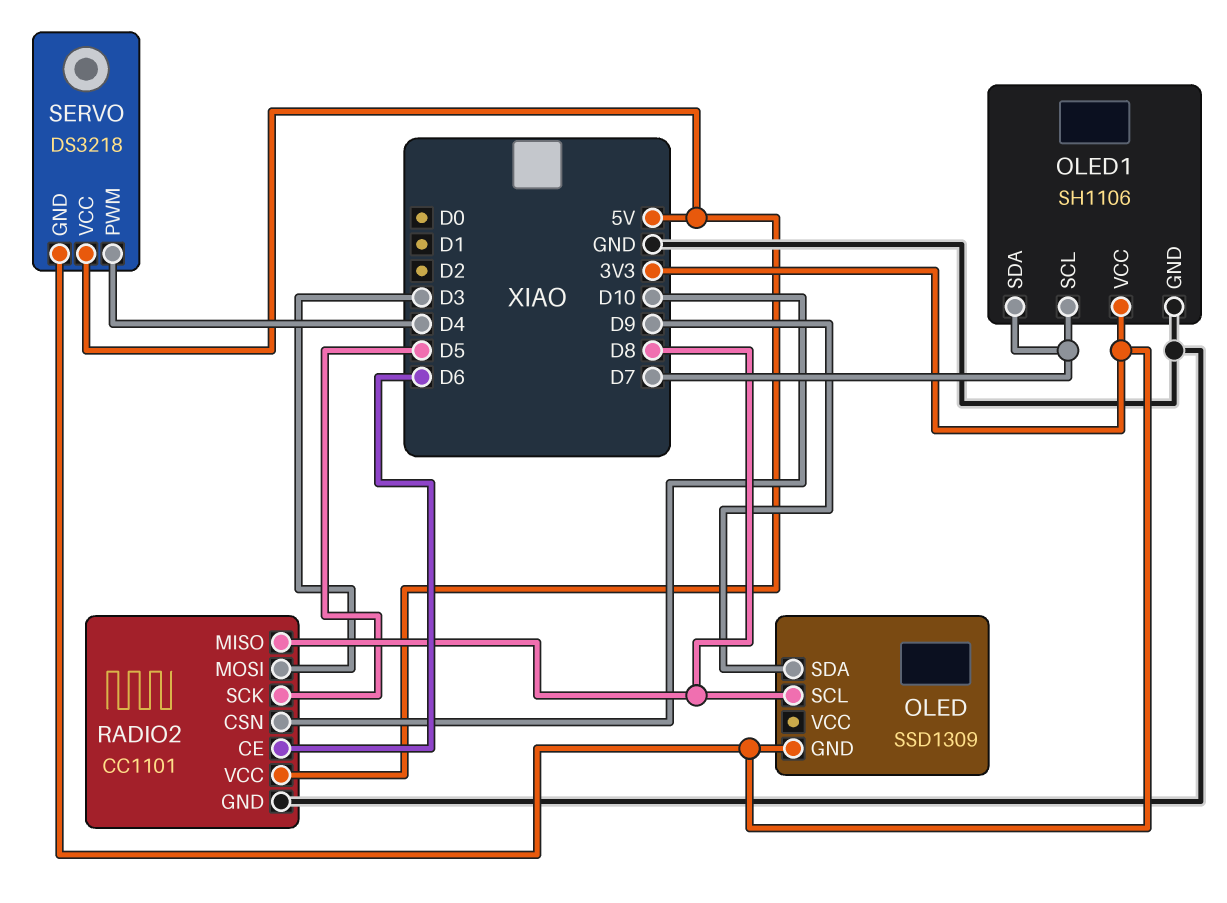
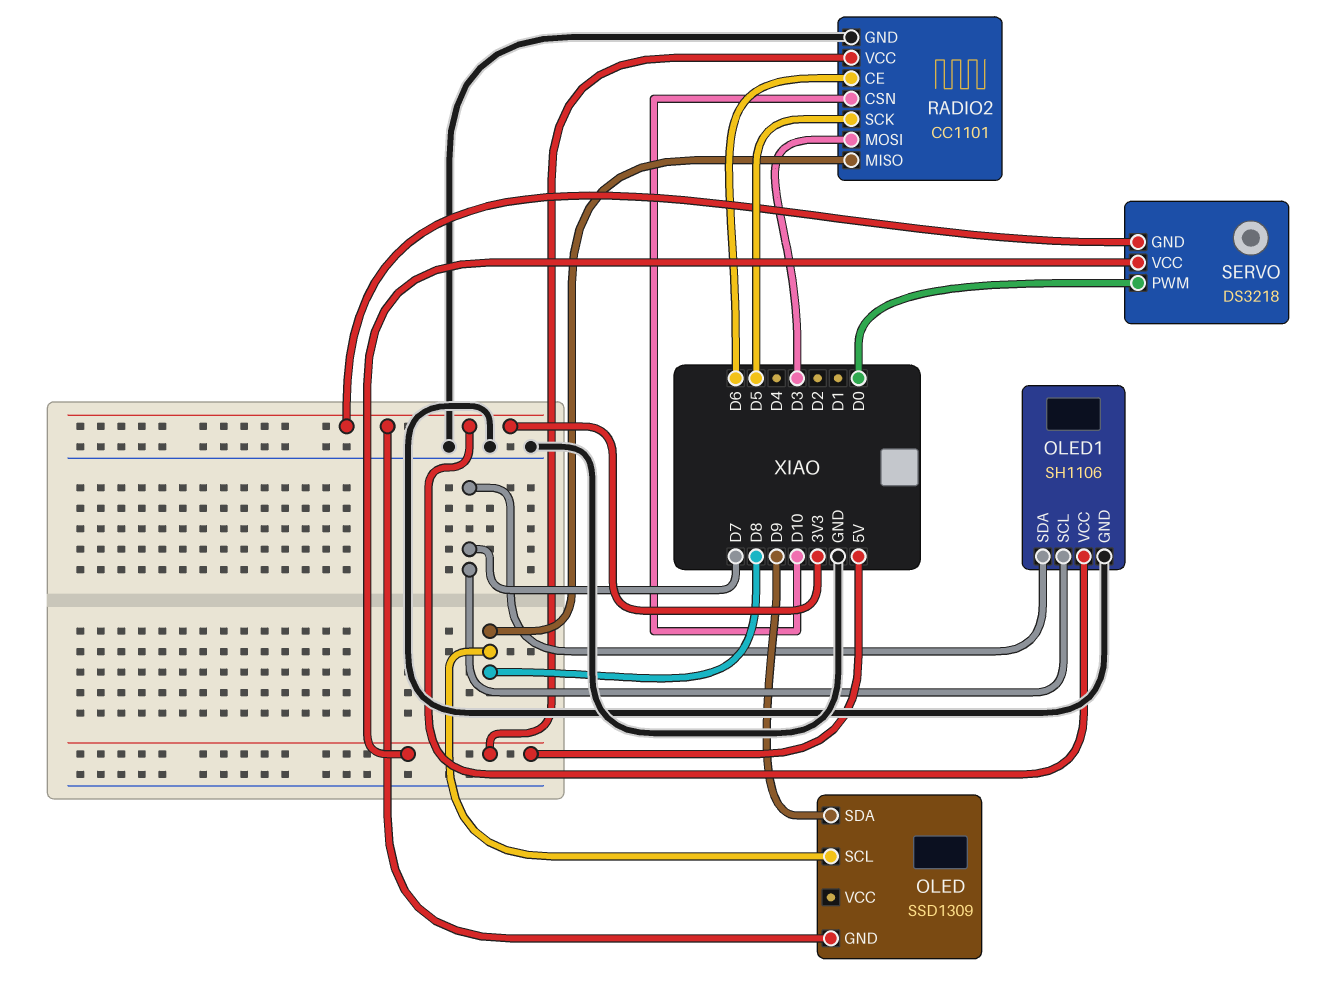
SERVO pin PWM: D4 -> D0

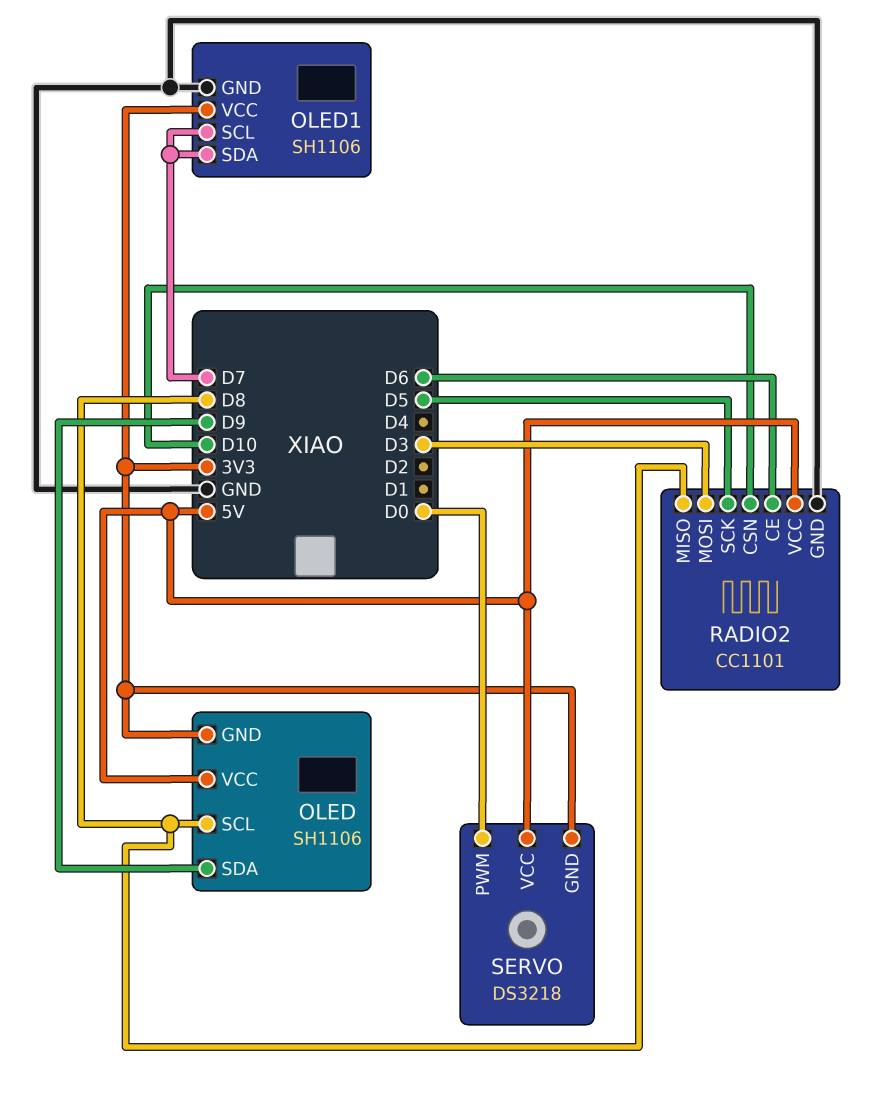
OLED: SSD1309 -> SH1106
OLED pin VCC: none -> 5V

